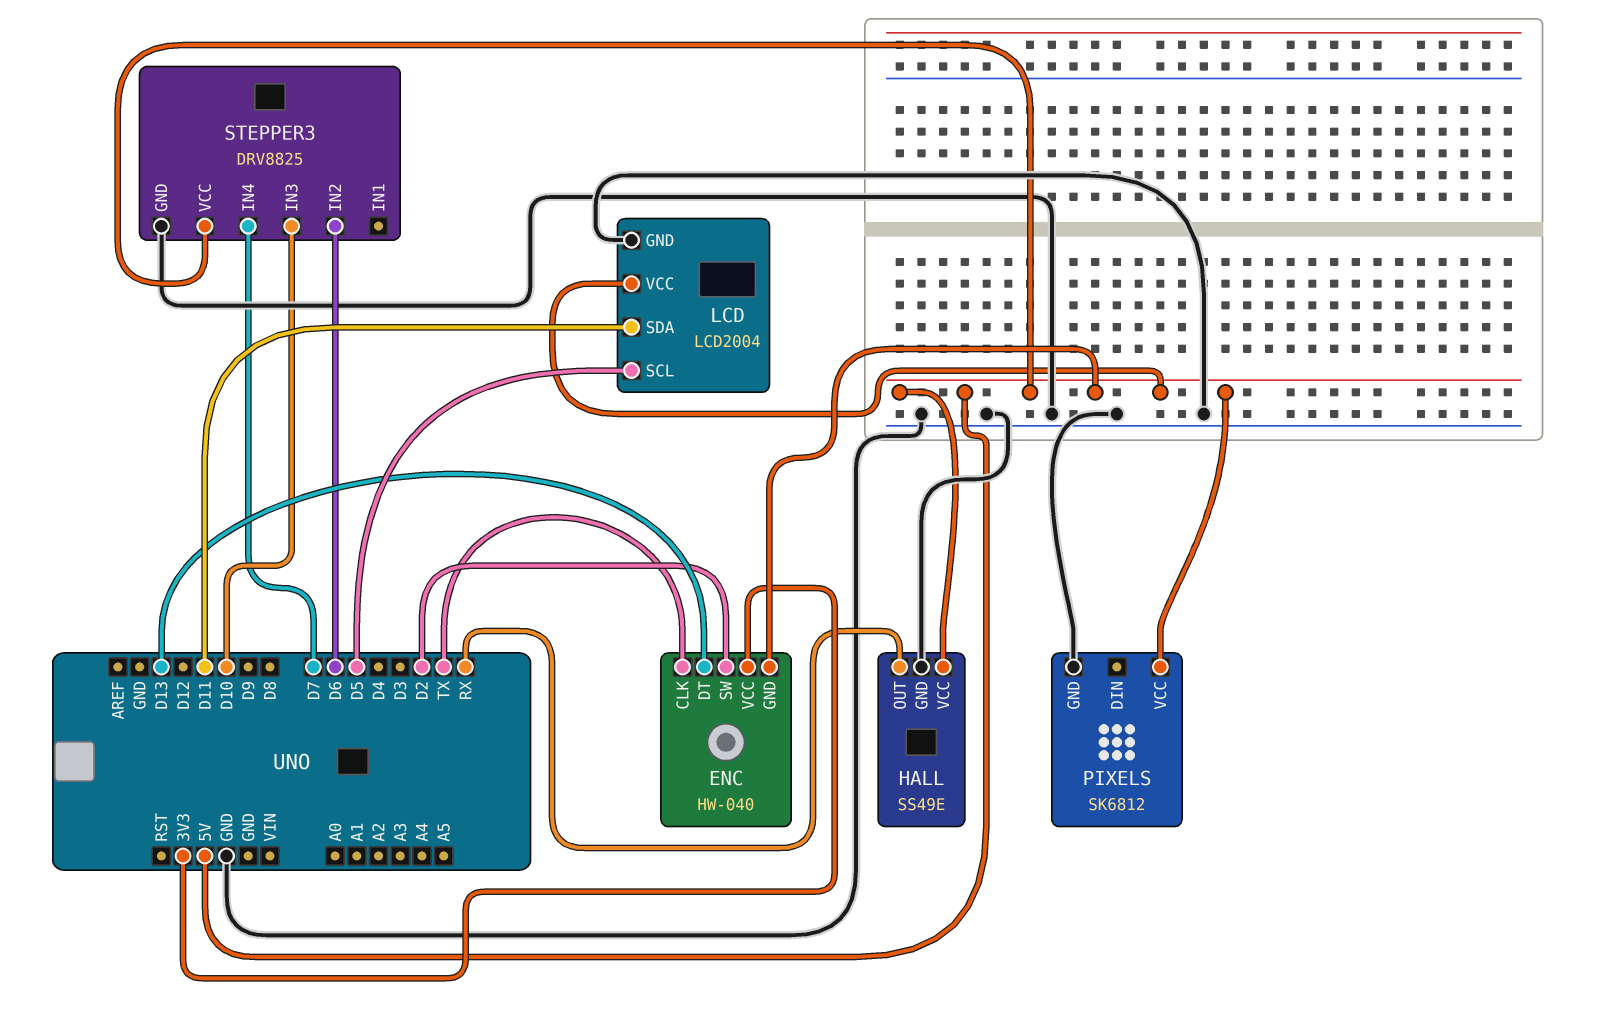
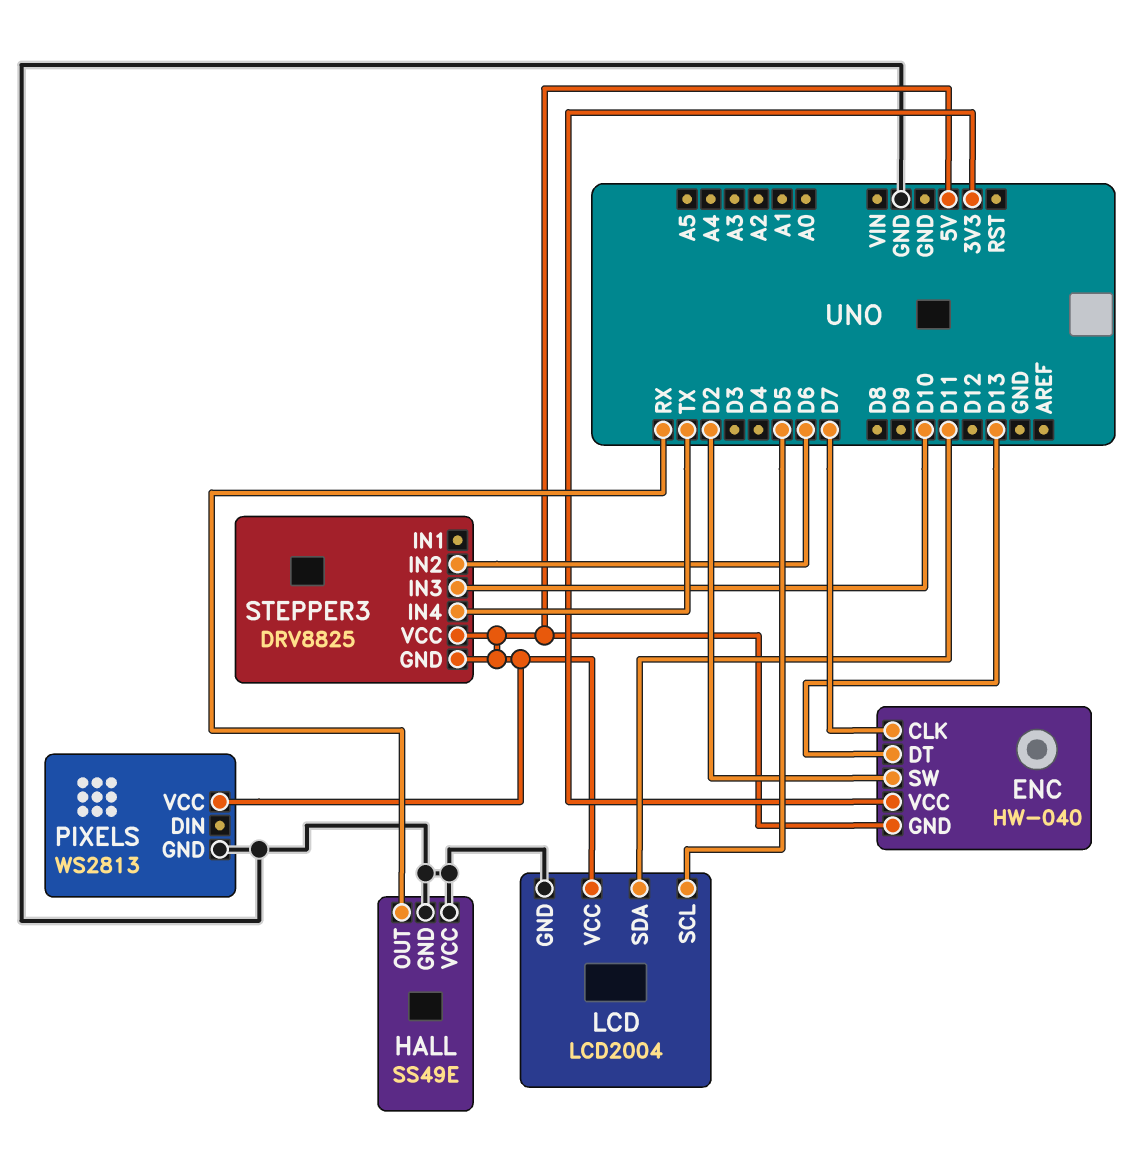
ENC pin CLK: TX -> D7
HALL pin VCC: 5V -> GND
PIXELS: SK6812 -> WS2813
STEPPER3 pin GND: GND -> 5V
STEPPER3 pin IN4: D7 -> TX

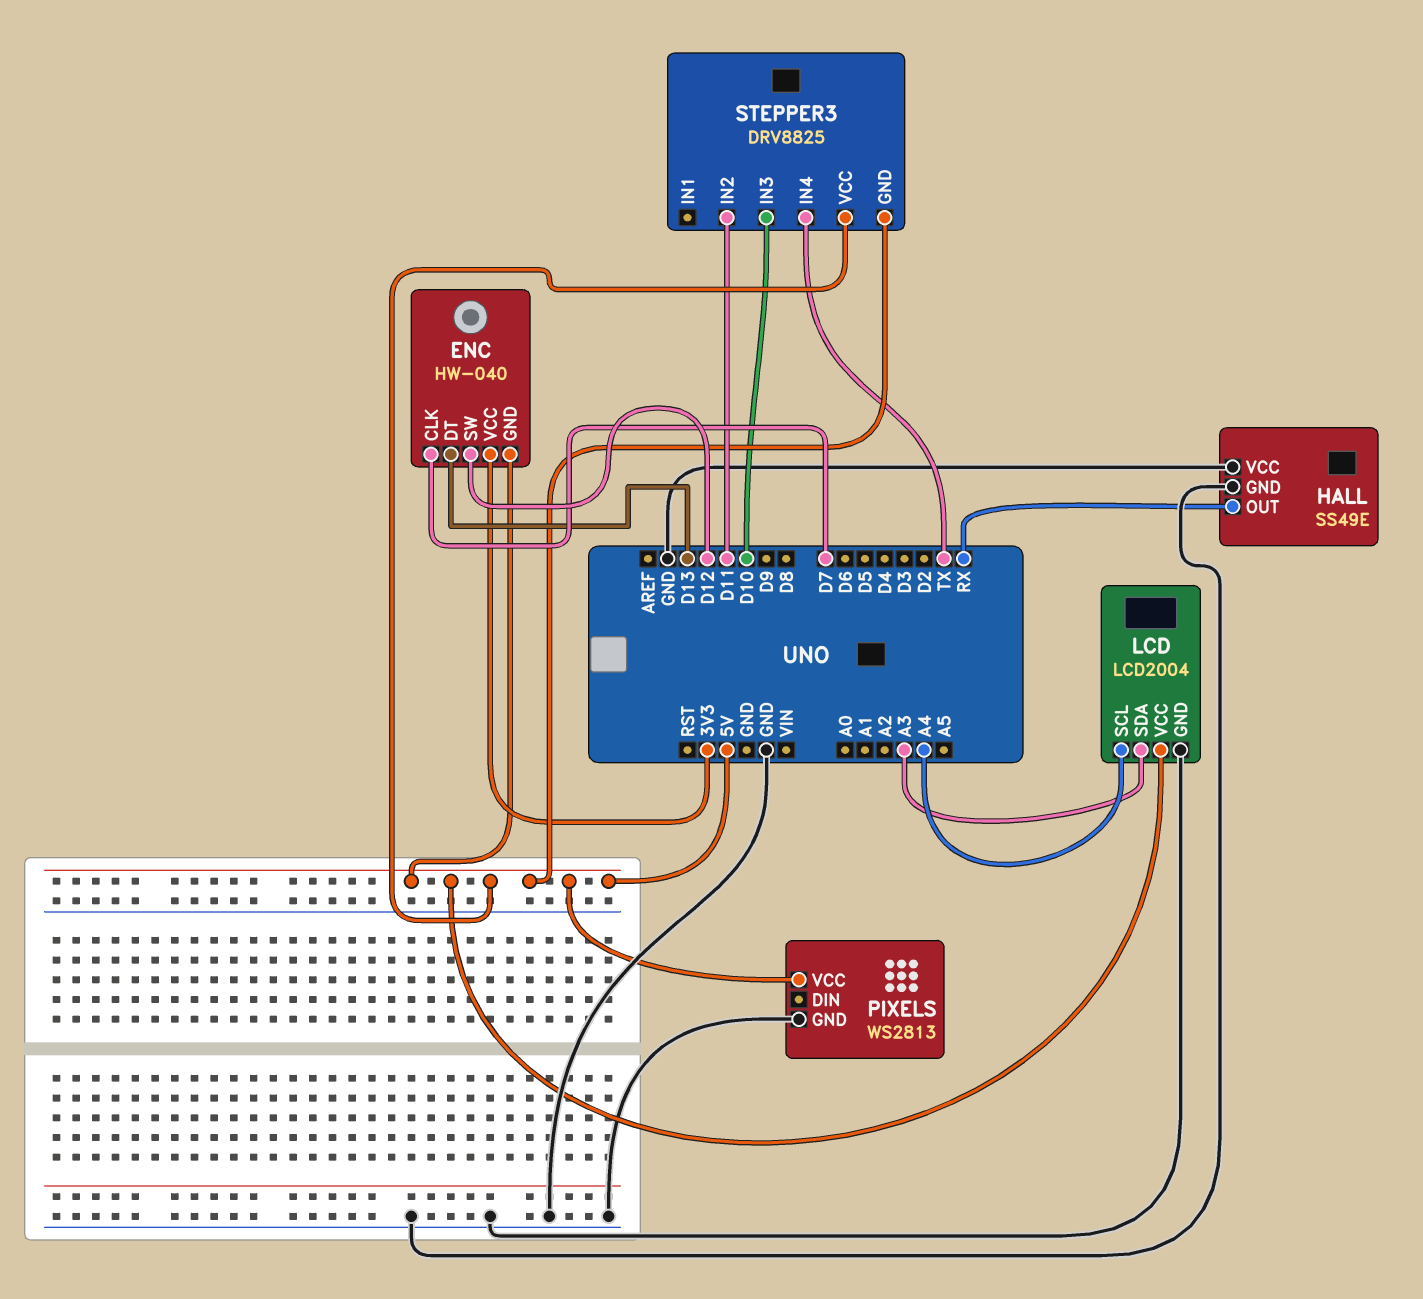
ENC pin SW: D2 -> D12
LCD pin SCL: D5 -> A4
LCD pin SDA: D11 -> A3
STEPPER3 pin IN2: D6 -> D11

